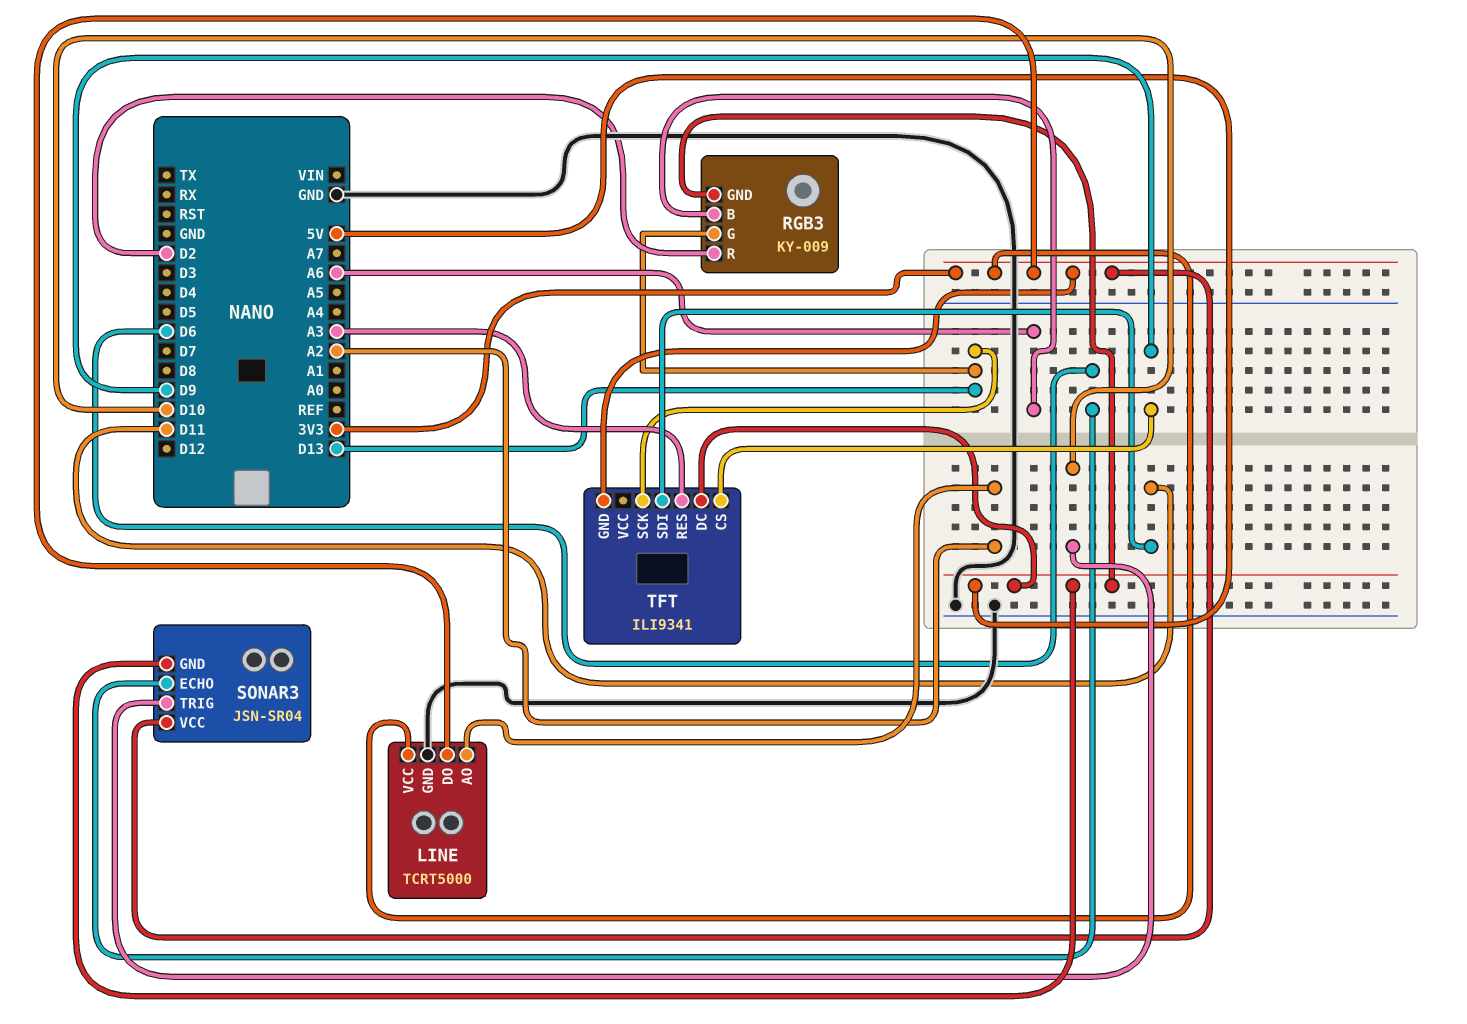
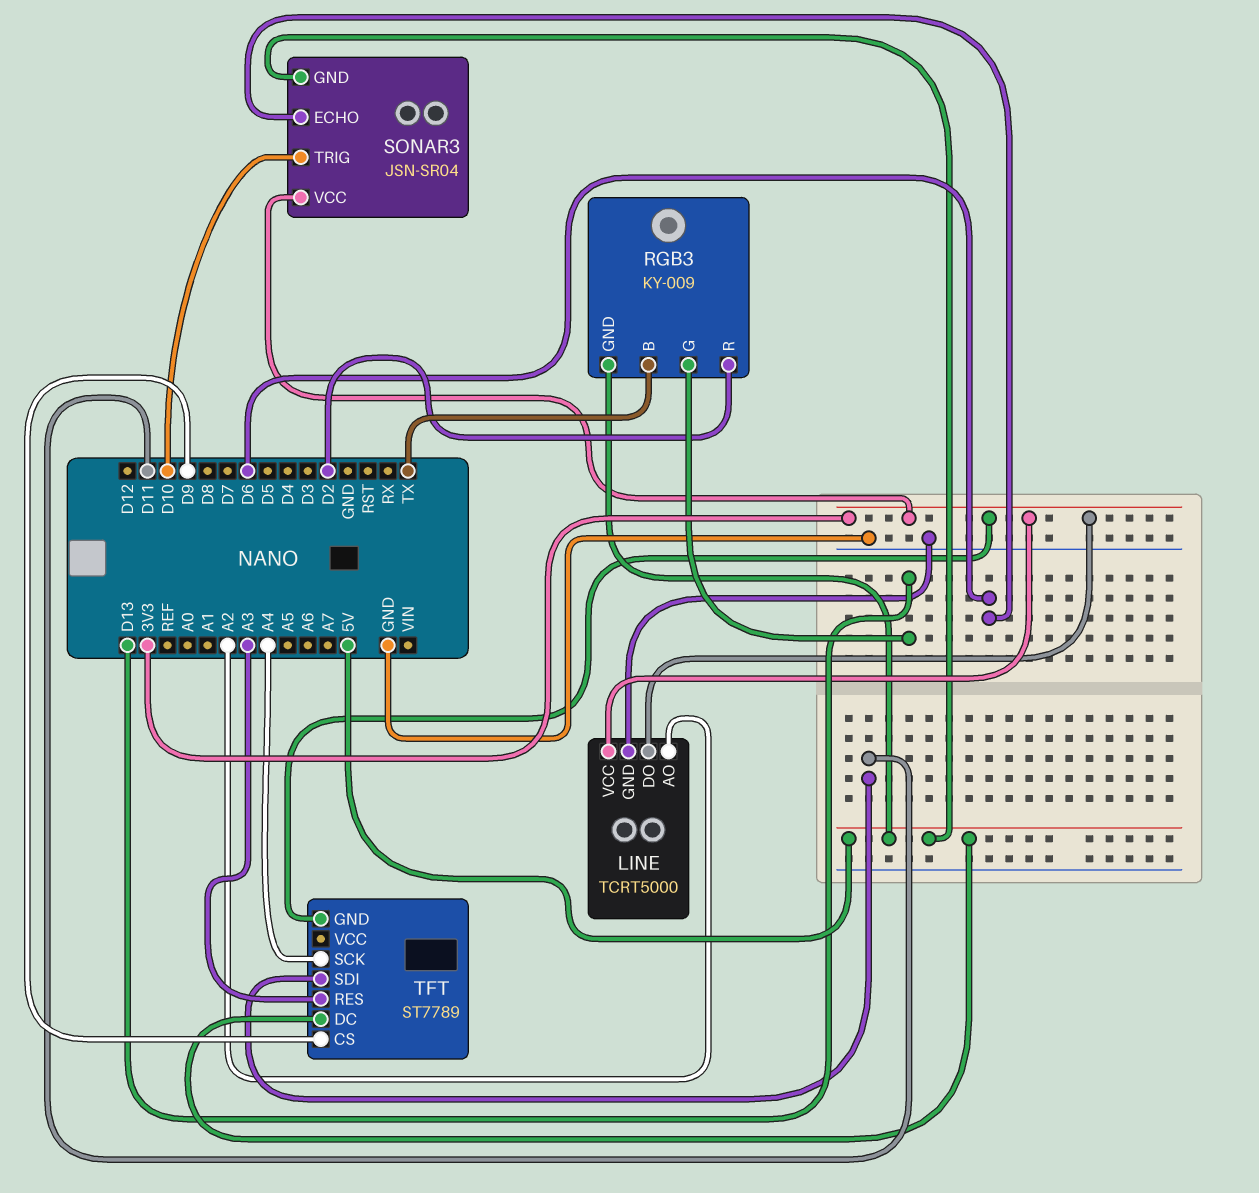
RGB3 pin B: A6 -> TX
TFT: ILI9341 -> ST7789
TFT pin SCK: D13 -> A4

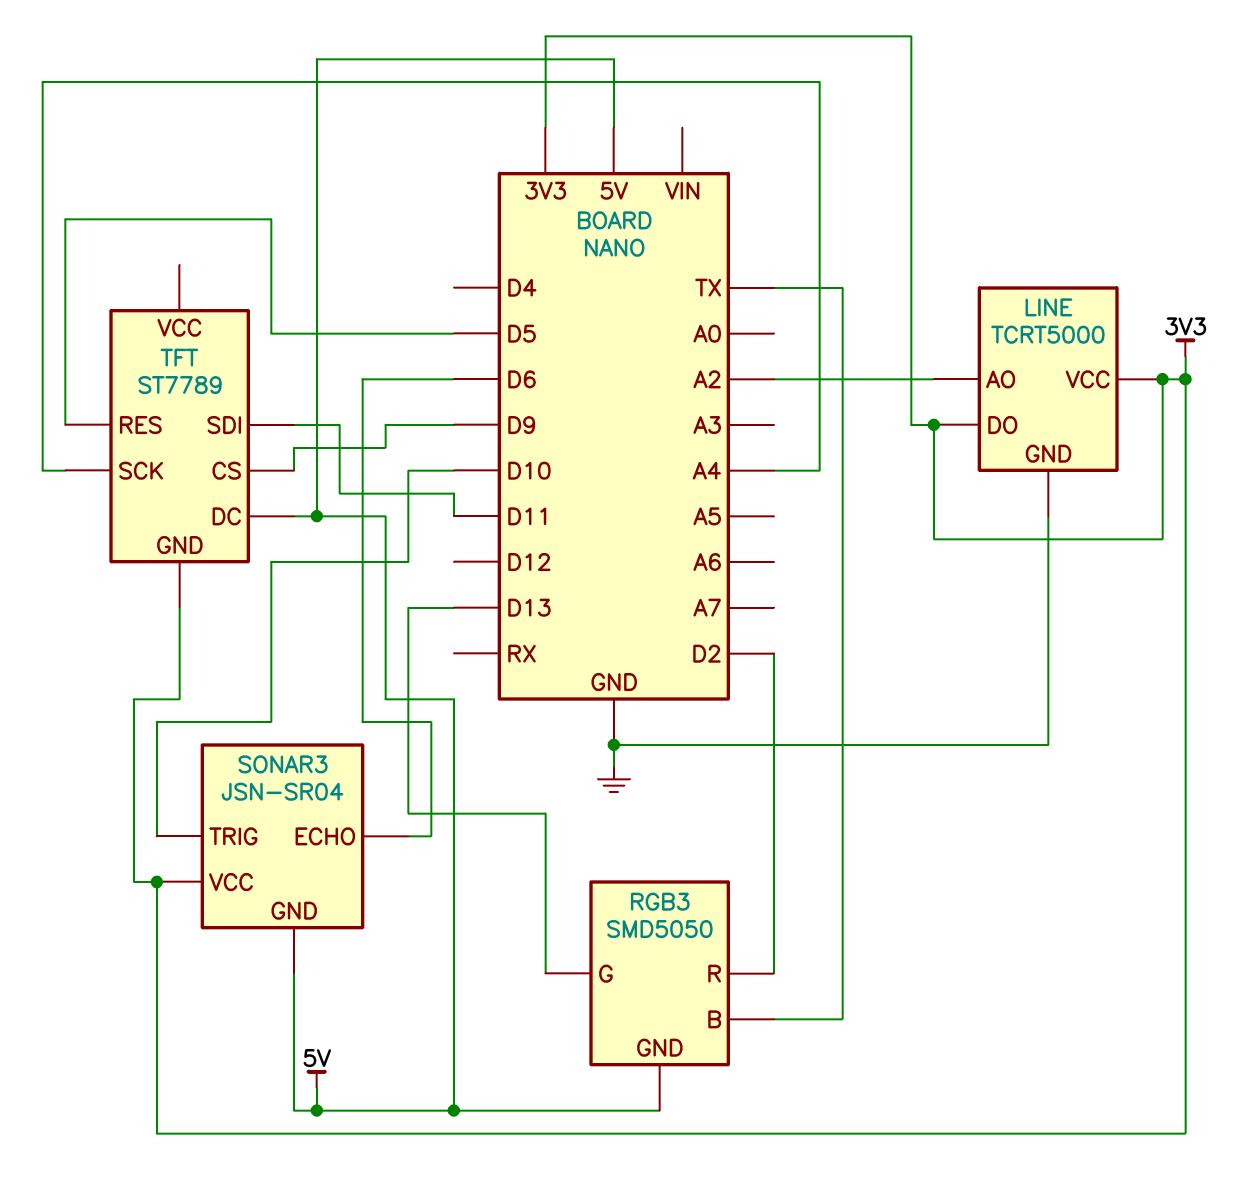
RGB3: KY-009 -> SMD5050
TFT pin RES: A3 -> D5

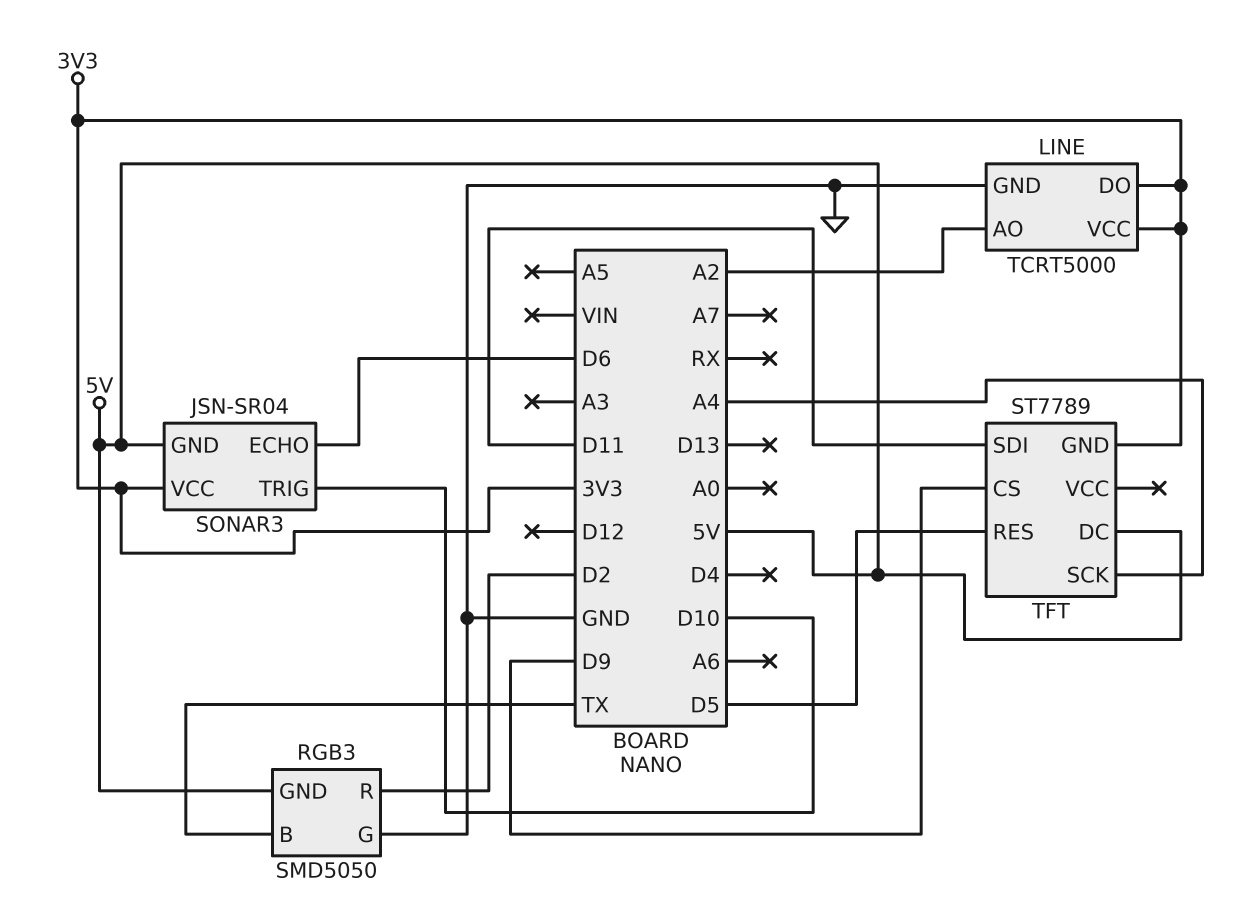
RGB3 pin G: D13 -> GND

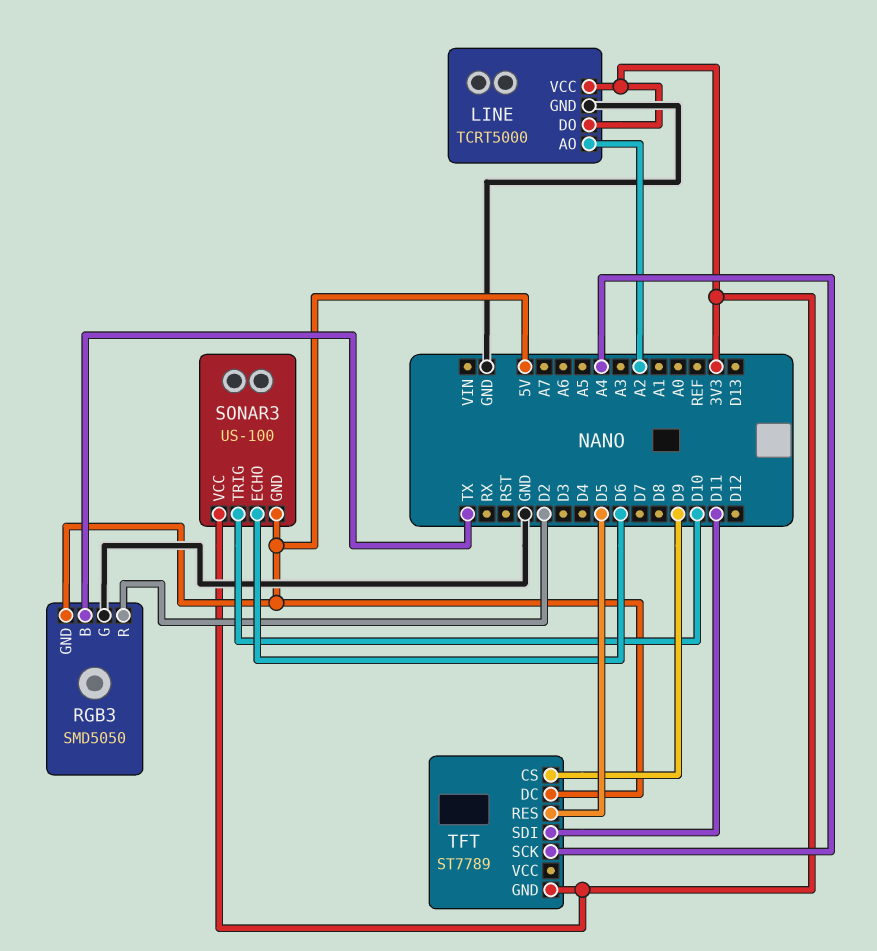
SONAR3: JSN-SR04 -> US-100

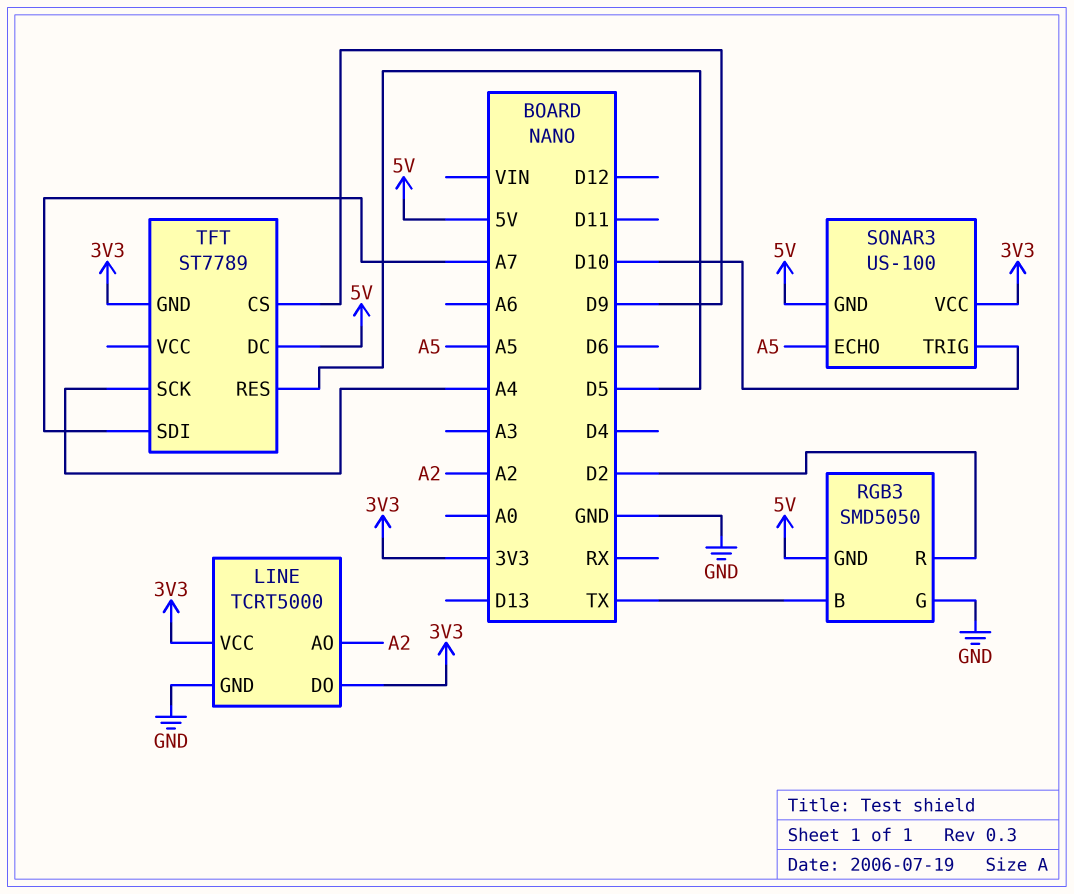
SONAR3 pin ECHO: D6 -> A5
TFT pin SDI: D11 -> A7

